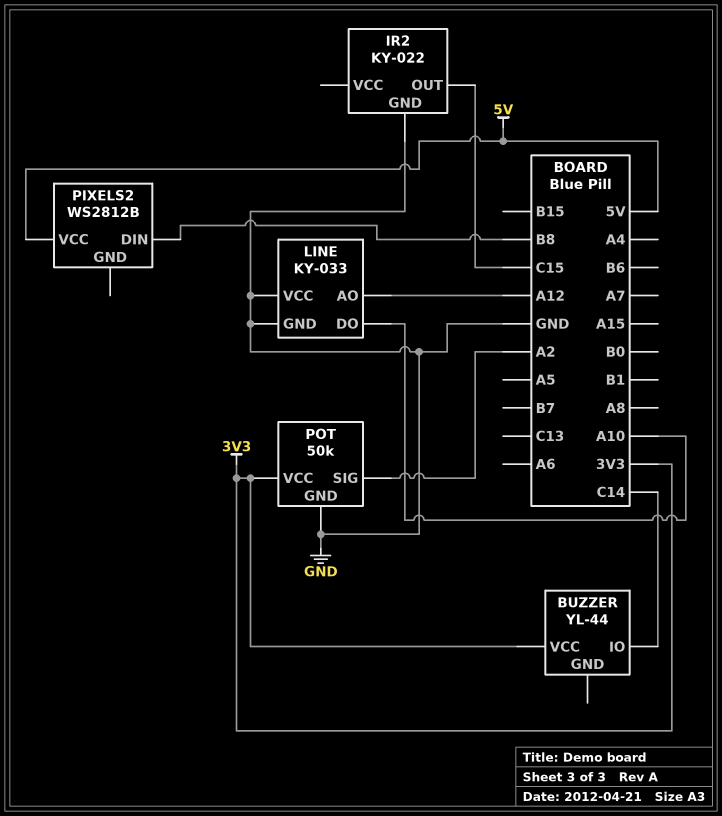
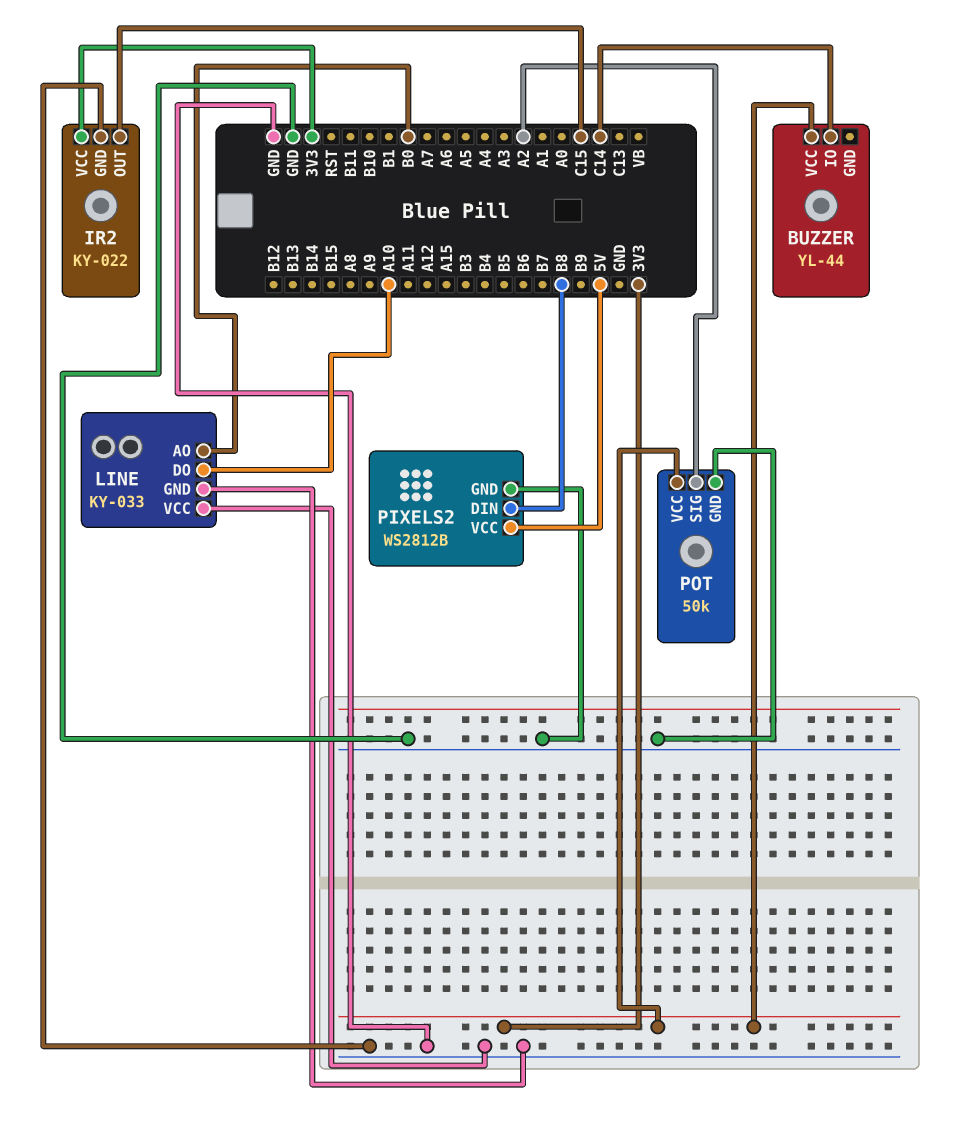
IR2 pin VCC: none -> 3V3
LINE pin AO: A12 -> B0
PIXELS2 pin GND: none -> GND

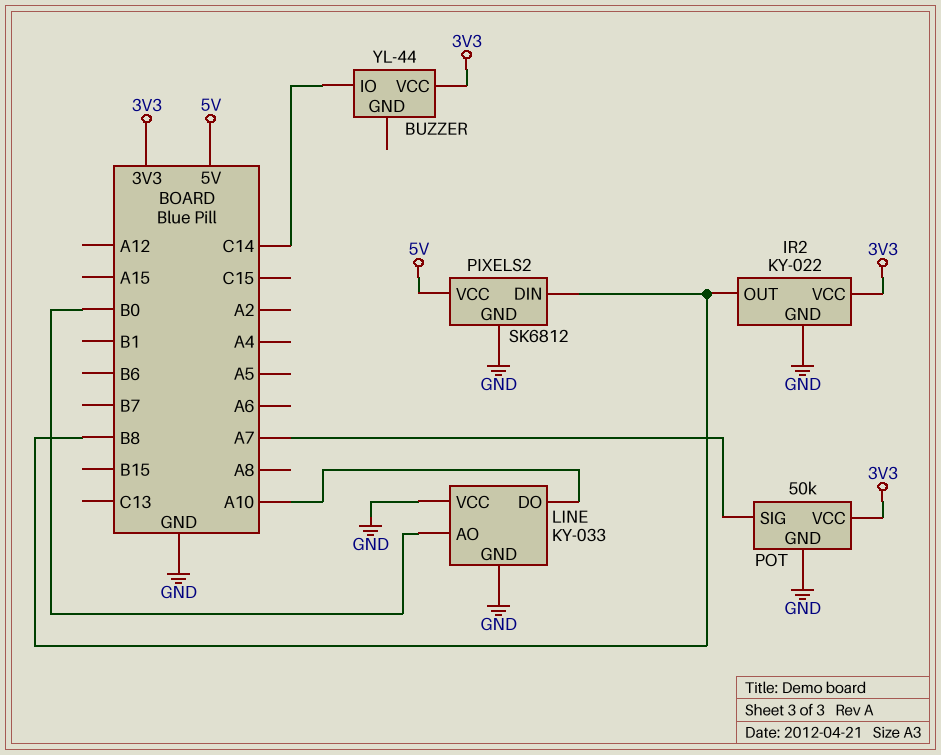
IR2 pin OUT: C15 -> B8
PIXELS2: WS2812B -> SK6812
POT pin SIG: A2 -> A7

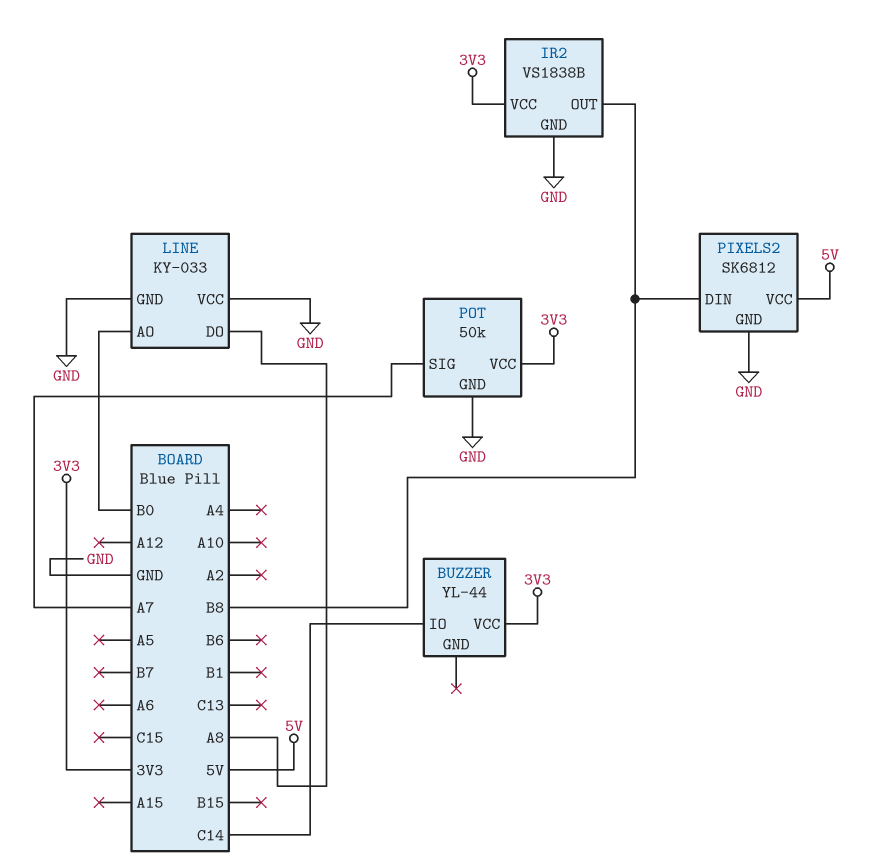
IR2: KY-022 -> VS1838B
LINE pin DO: A10 -> A8

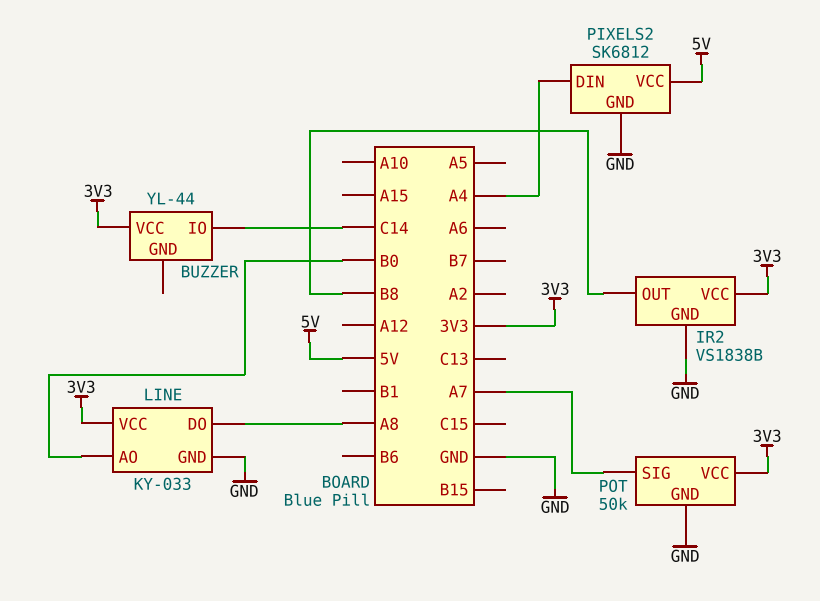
LINE pin VCC: GND -> 3V3
PIXELS2 pin DIN: B8 -> A4

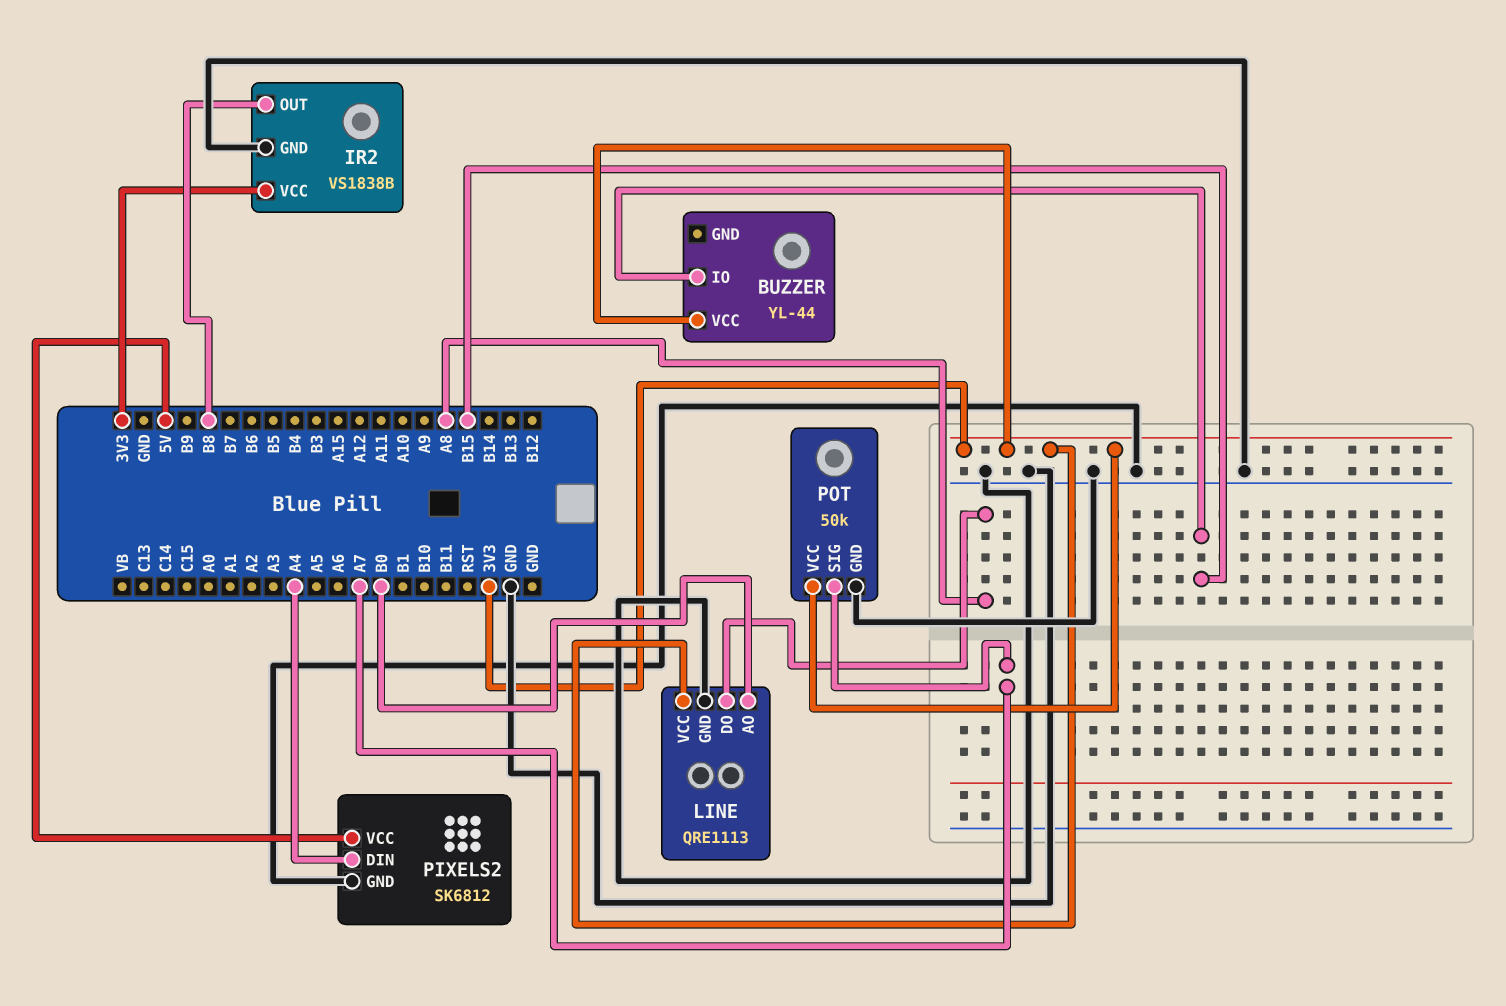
BUZZER pin IO: C14 -> B15
LINE: KY-033 -> QRE1113

